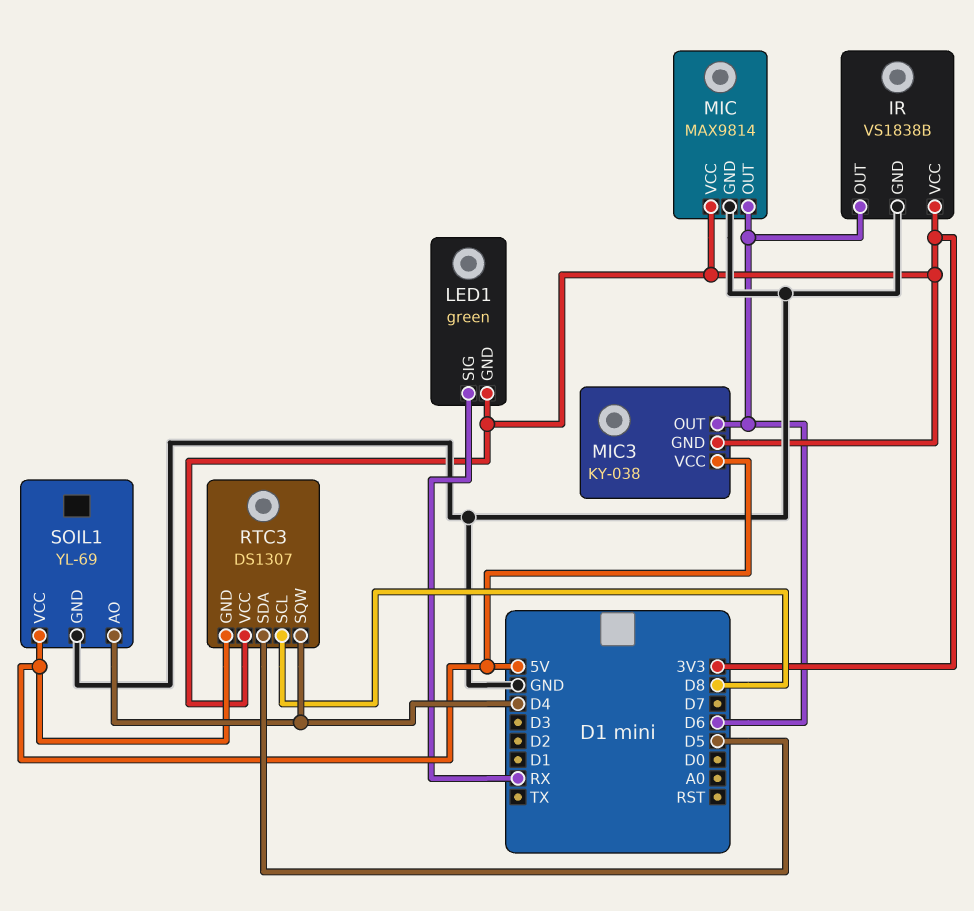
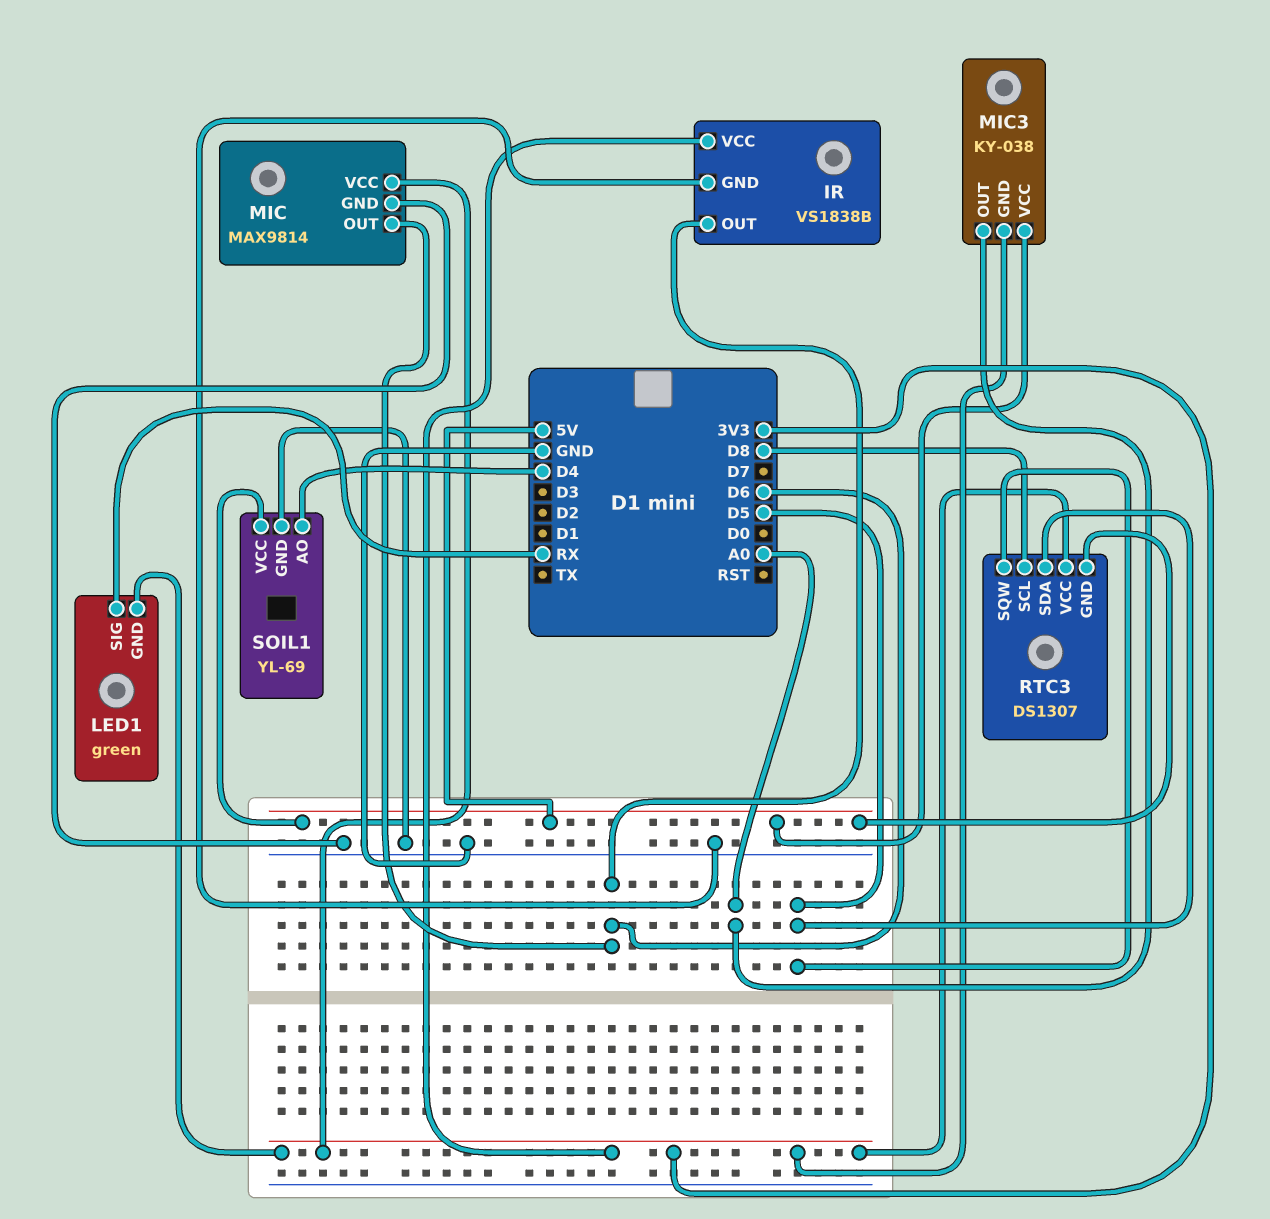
MIC3 pin OUT: D6 -> A0
RTC3 pin SQW: D4 -> D5

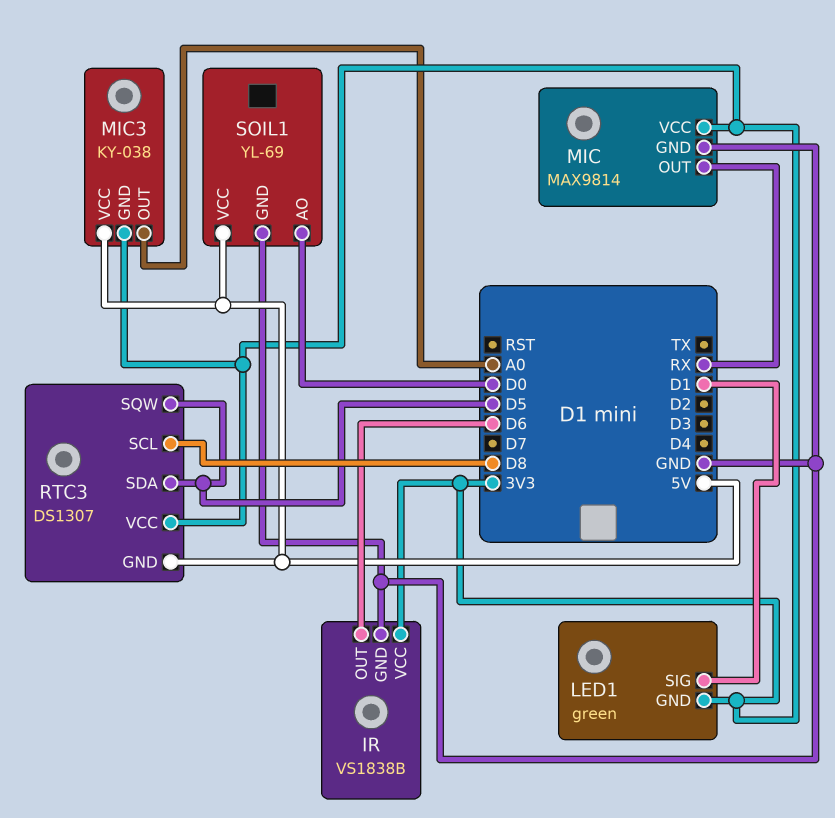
LED1 pin SIG: RX -> D1
MIC pin OUT: D6 -> RX
SOIL1 pin AO: D4 -> D0

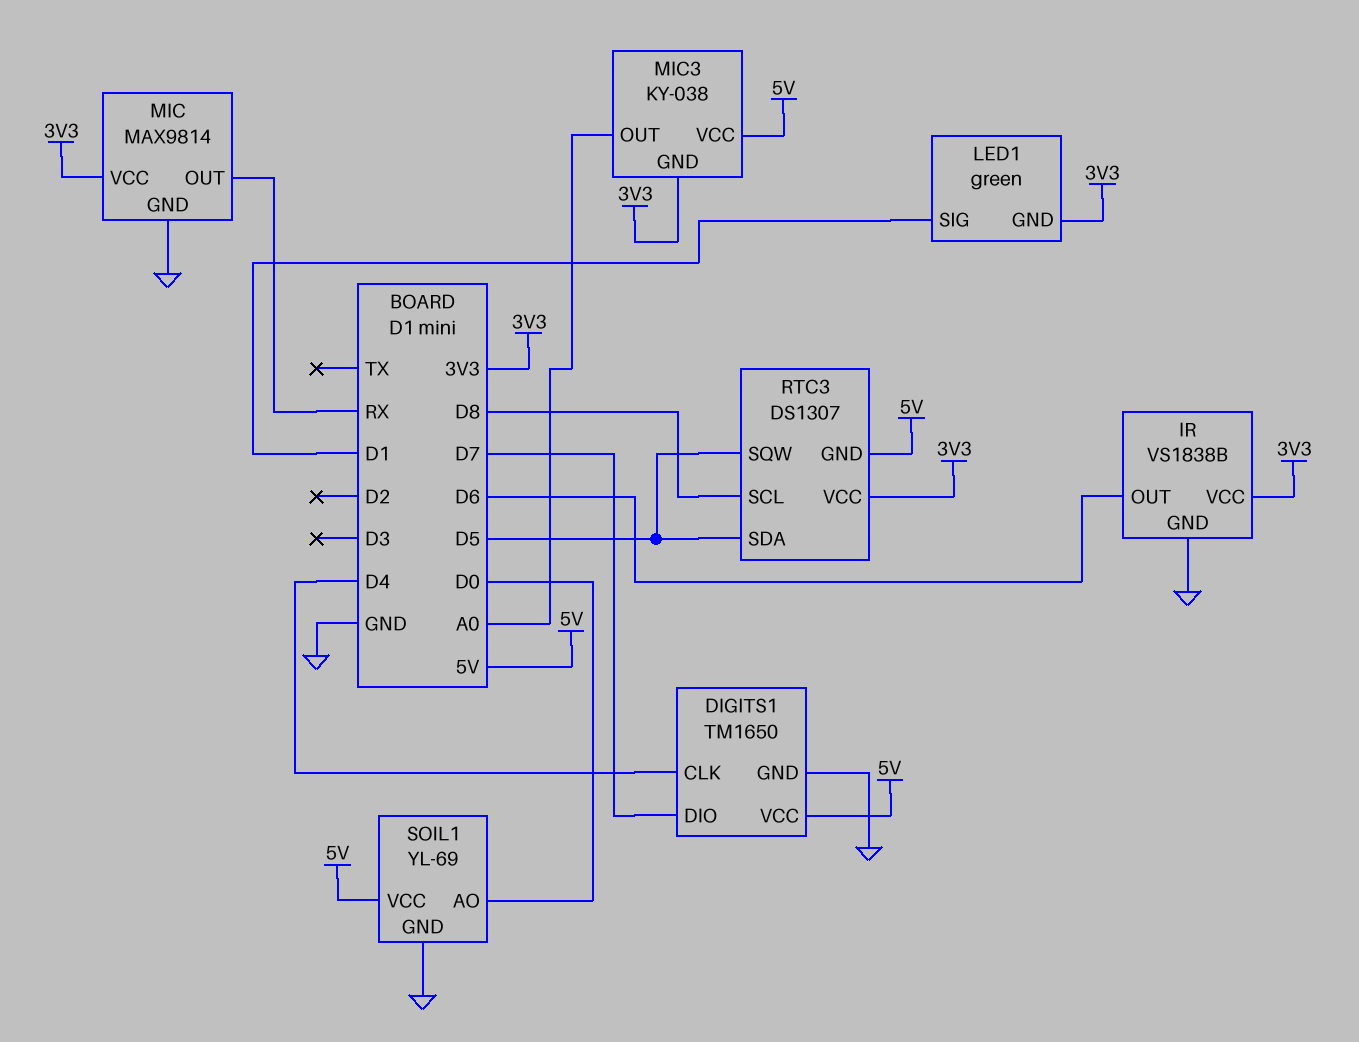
DIGITS1: none -> TM1650
DIGITS1 pin CLK: none -> D4
DIGITS1 pin DIO: none -> D7
DIGITS1 pin GND: none -> GND
DIGITS1 pin VCC: none -> 5V

